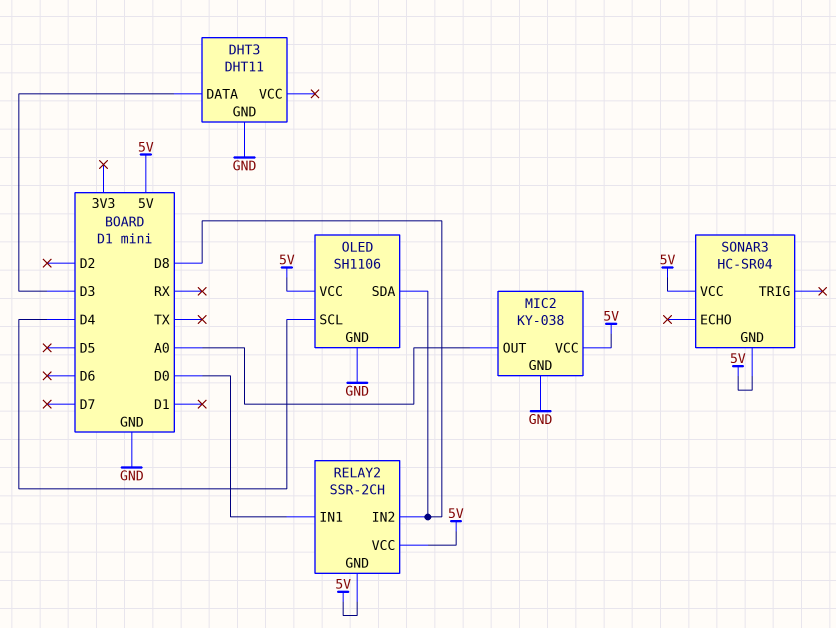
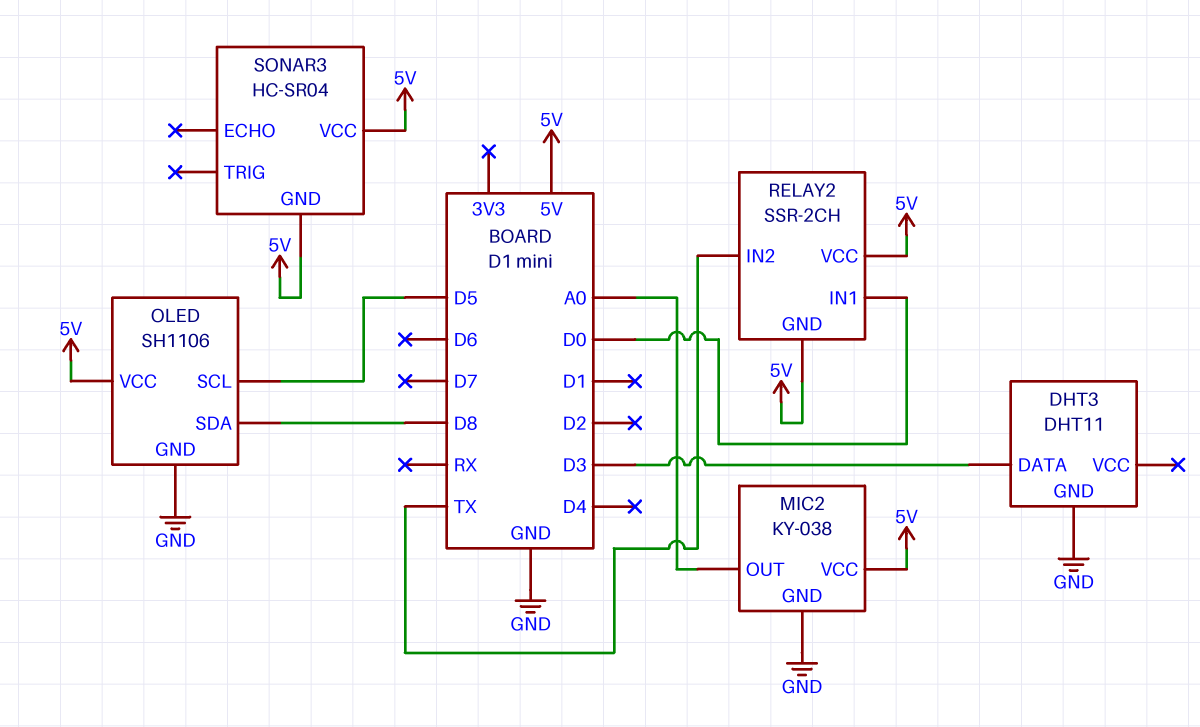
OLED pin SCL: D4 -> D5
RELAY2 pin IN2: D8 -> TX

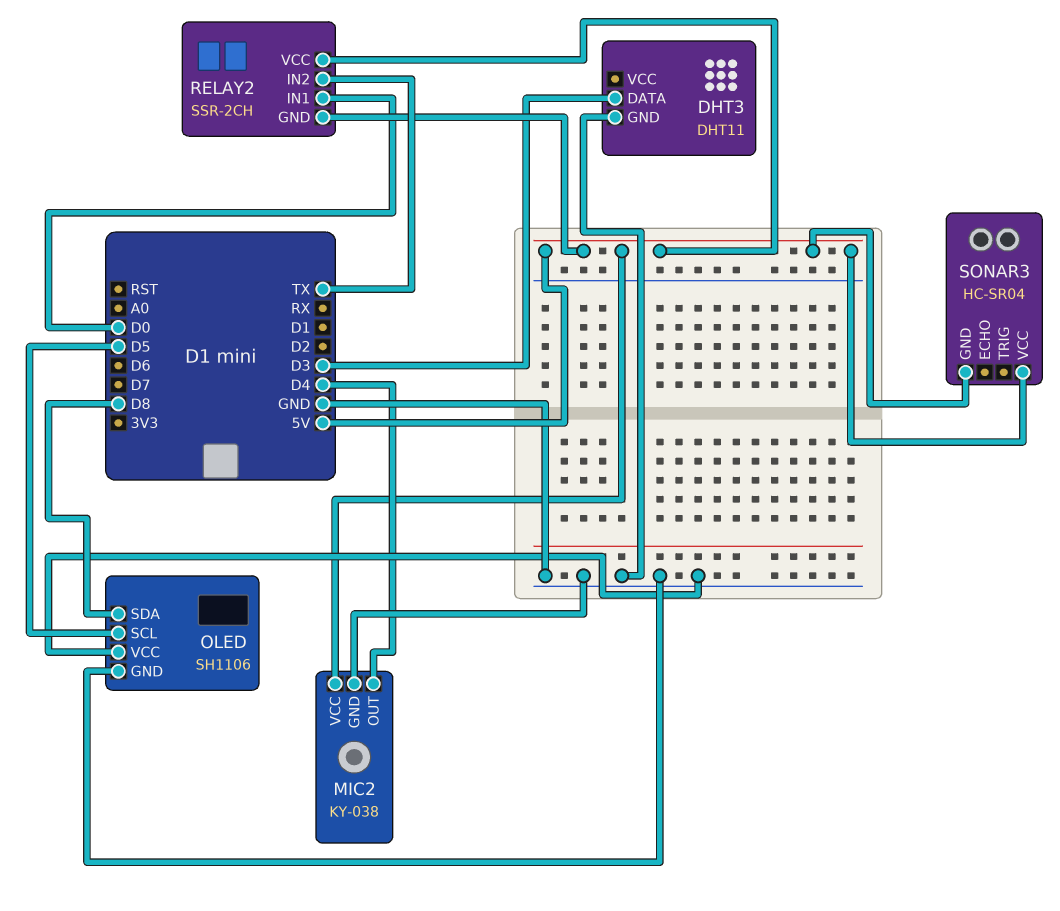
MIC2 pin OUT: A0 -> D4
OLED pin VCC: 5V -> GND

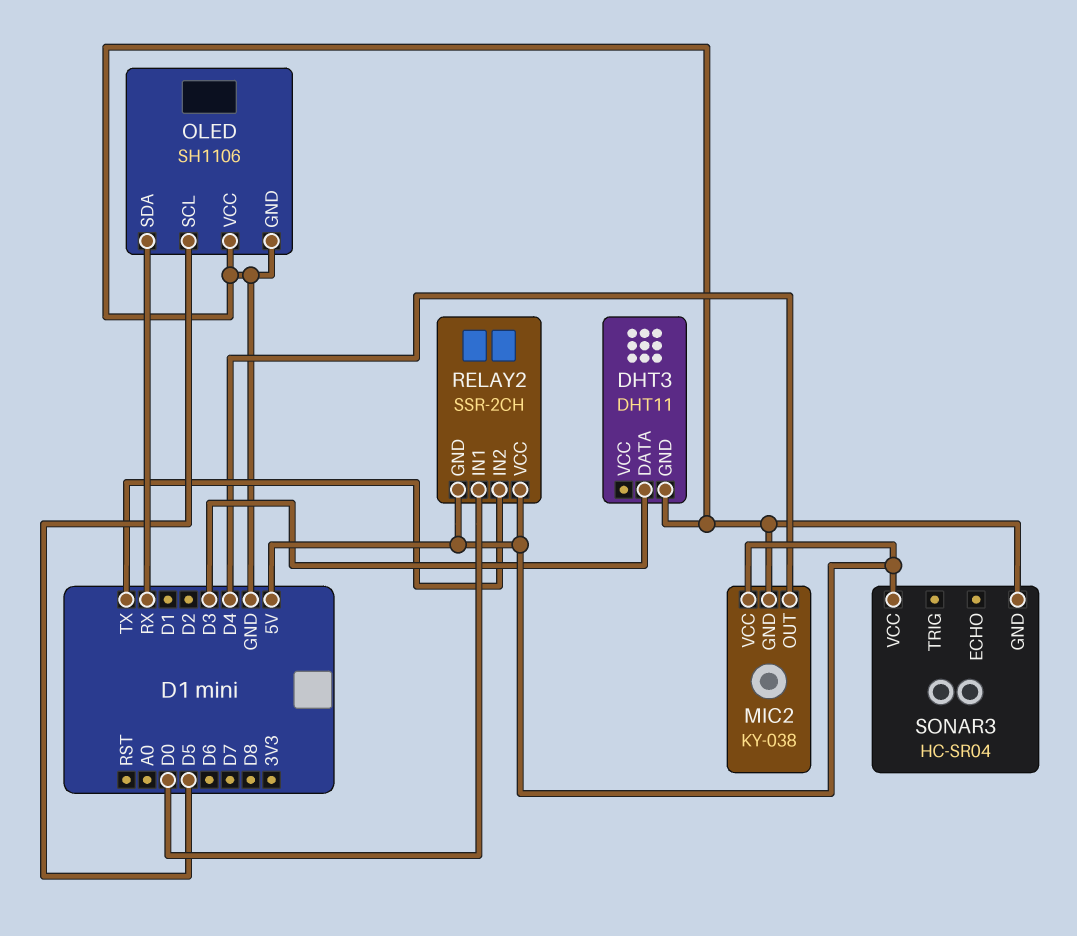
OLED pin SDA: D8 -> RX
SONAR3 pin GND: 5V -> GND

